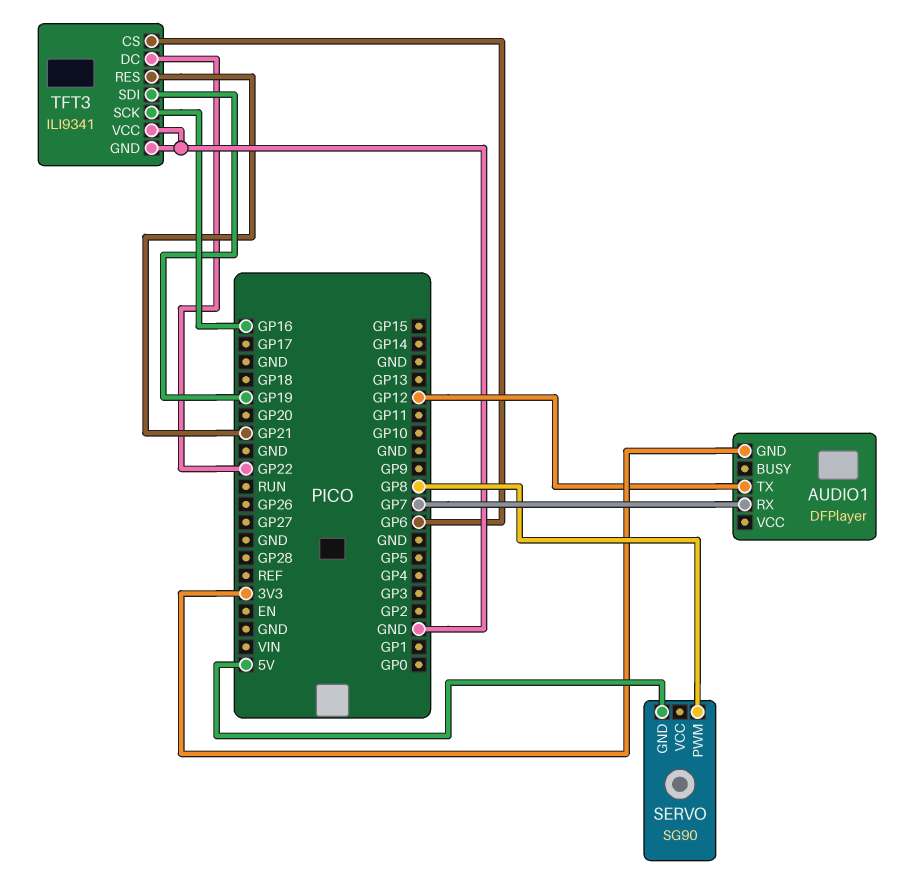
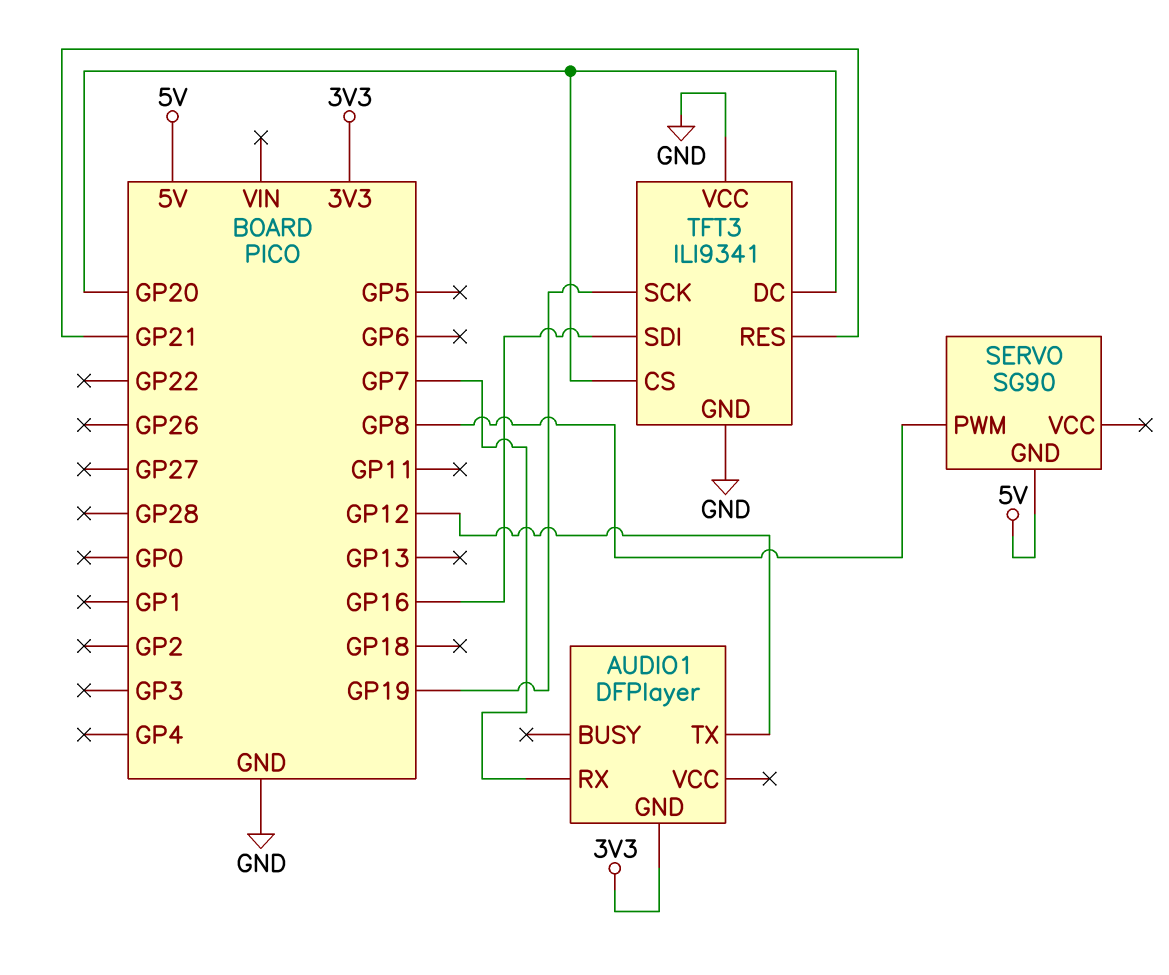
TFT3 pin CS: GP6 -> GP20
TFT3 pin DC: GP22 -> GP20
TFT3 pin SCK: GP16 -> GP19
TFT3 pin SDI: GP19 -> GP16

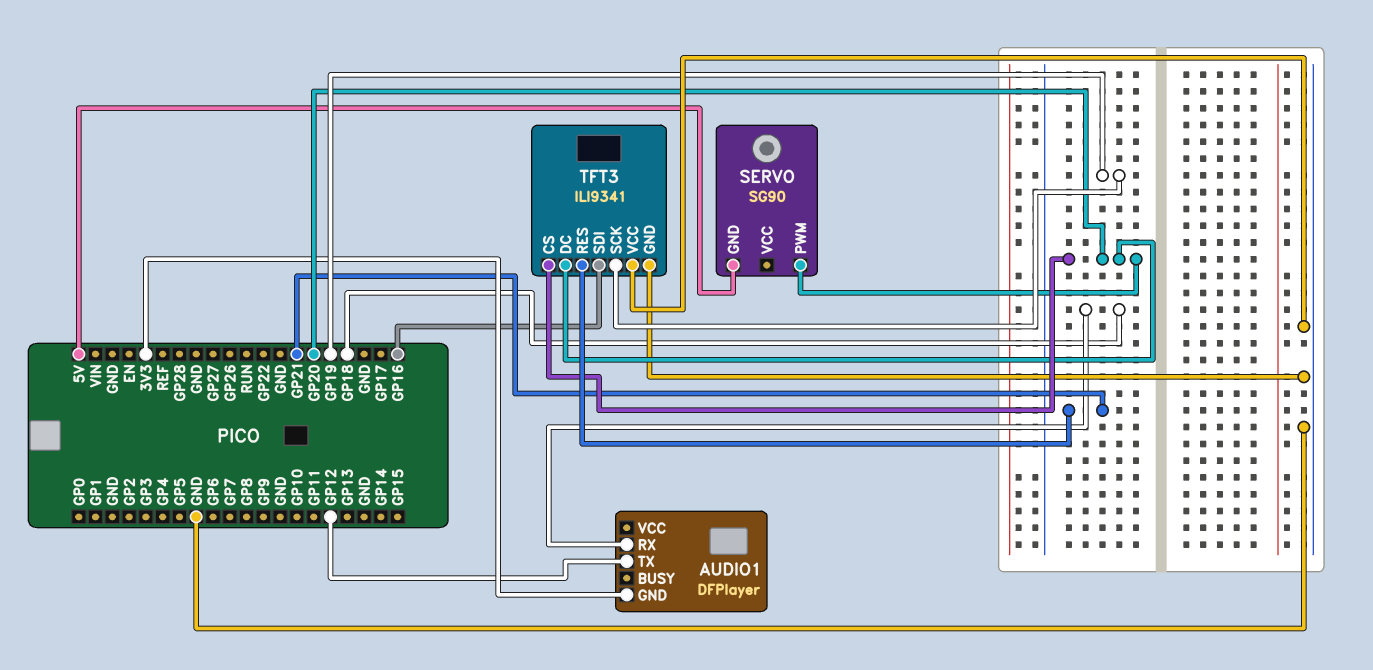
AUDIO1 pin RX: GP7 -> GP18
SERVO pin PWM: GP8 -> GP20

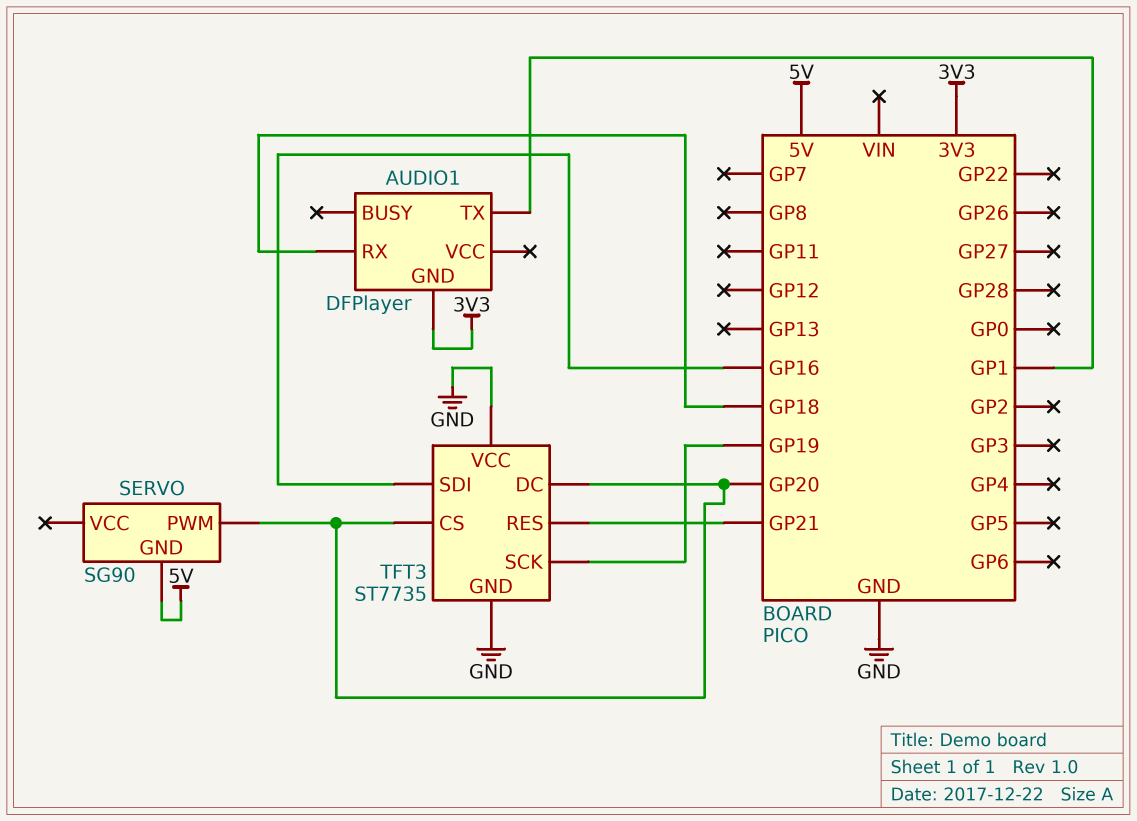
AUDIO1 pin TX: GP12 -> GP1
TFT3: ILI9341 -> ST7735

